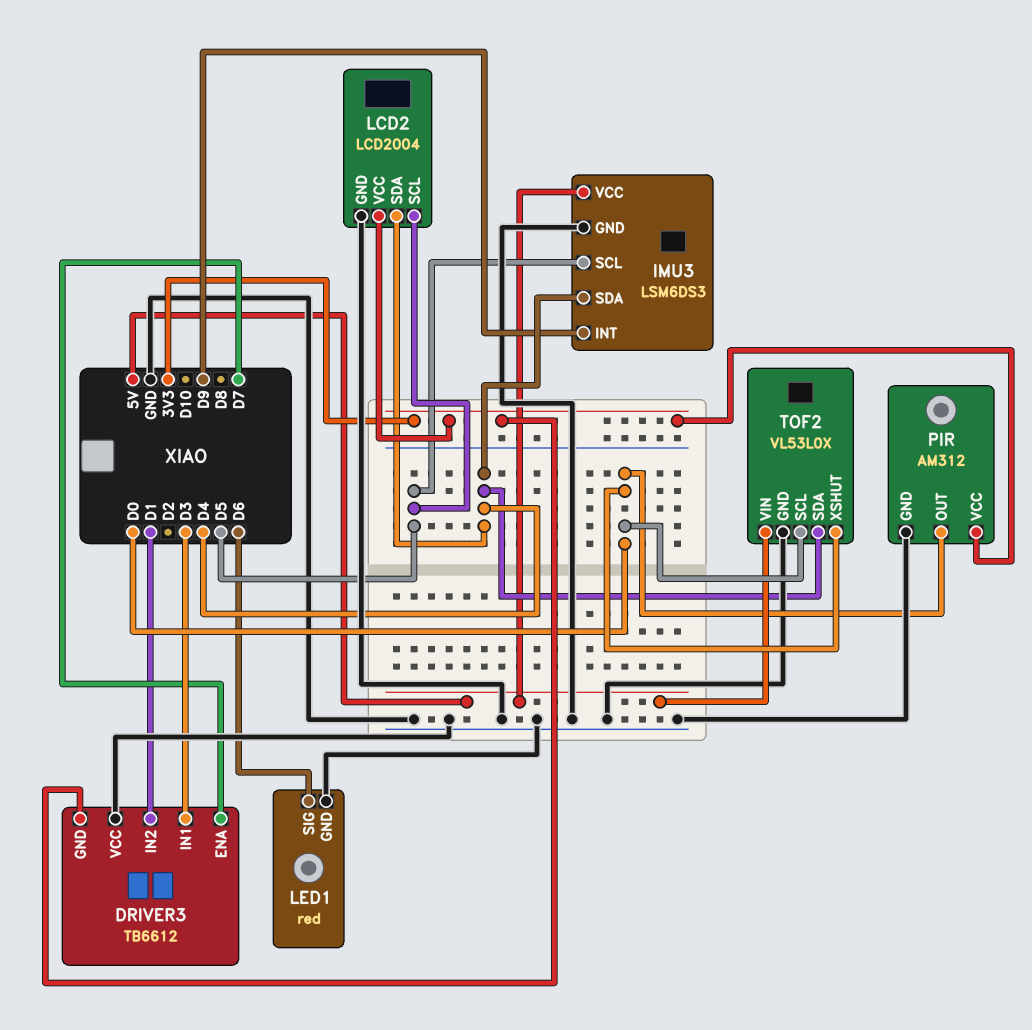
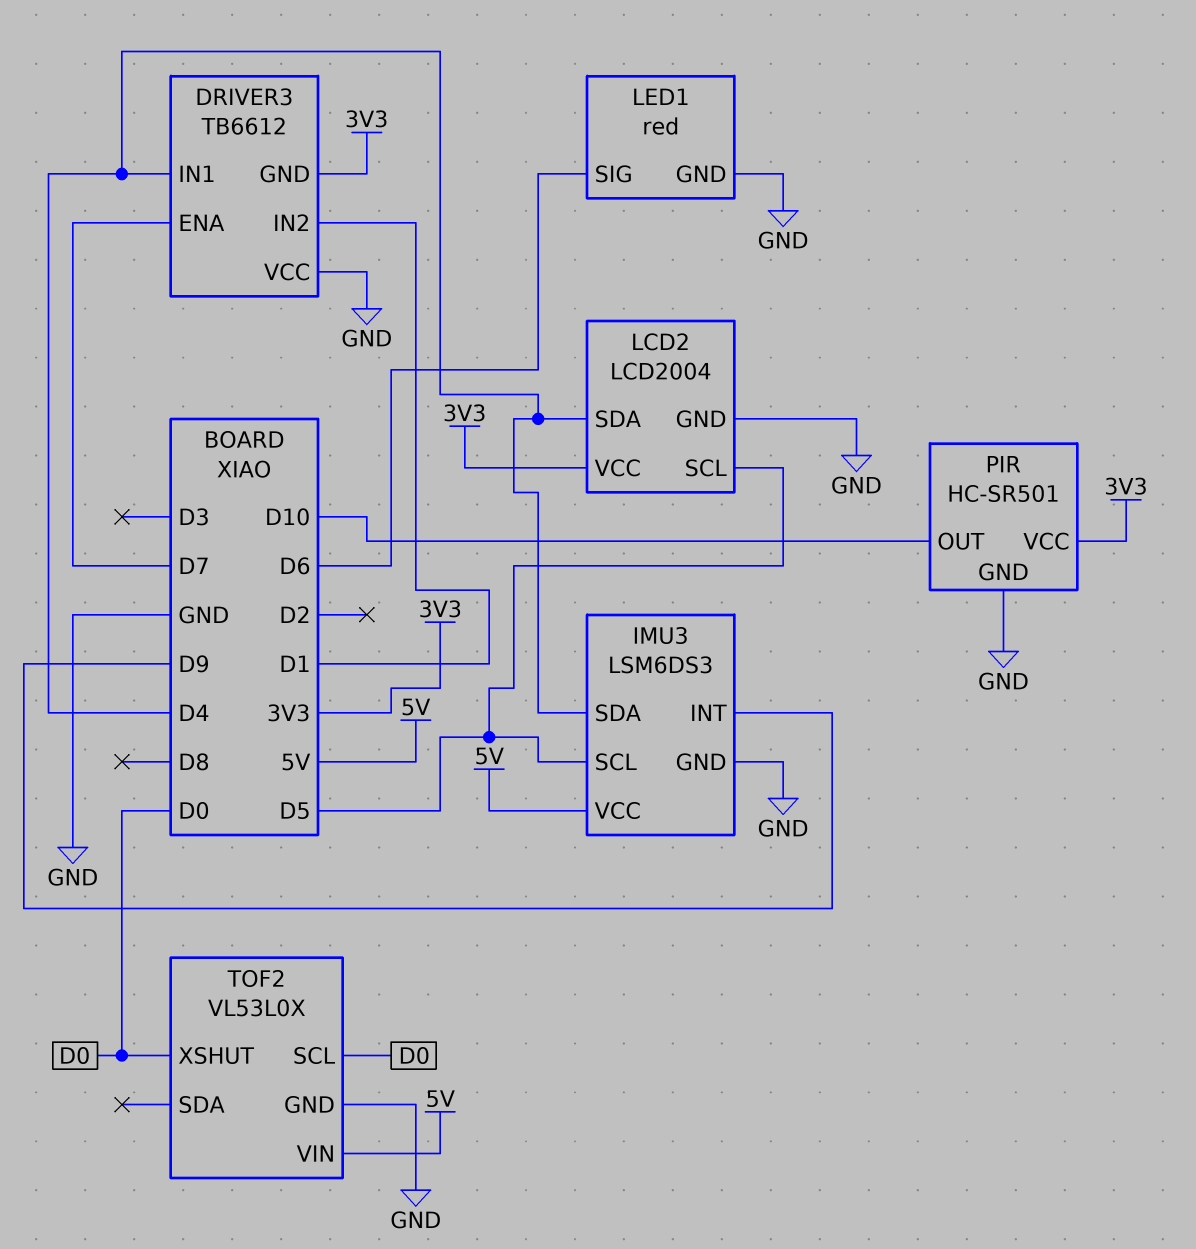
DRIVER3 pin IN1: D3 -> D4
PIR: AM312 -> HC-SR501
PIR pin OUT: D0 -> D10
TOF2 pin SDA: D4 -> none

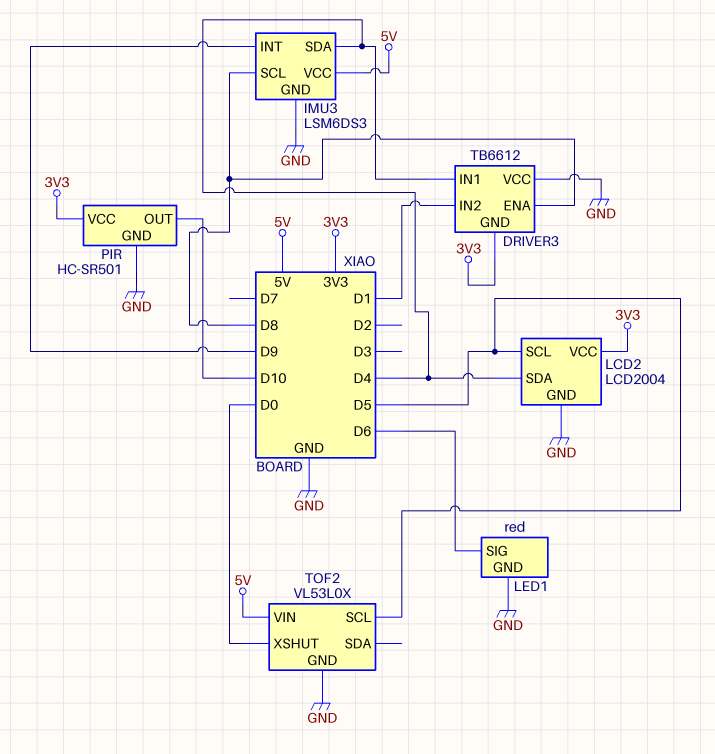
DRIVER3 pin ENA: D7 -> D8
IMU3 pin SCL: D5 -> D8
TOF2 pin SCL: D0 -> D5

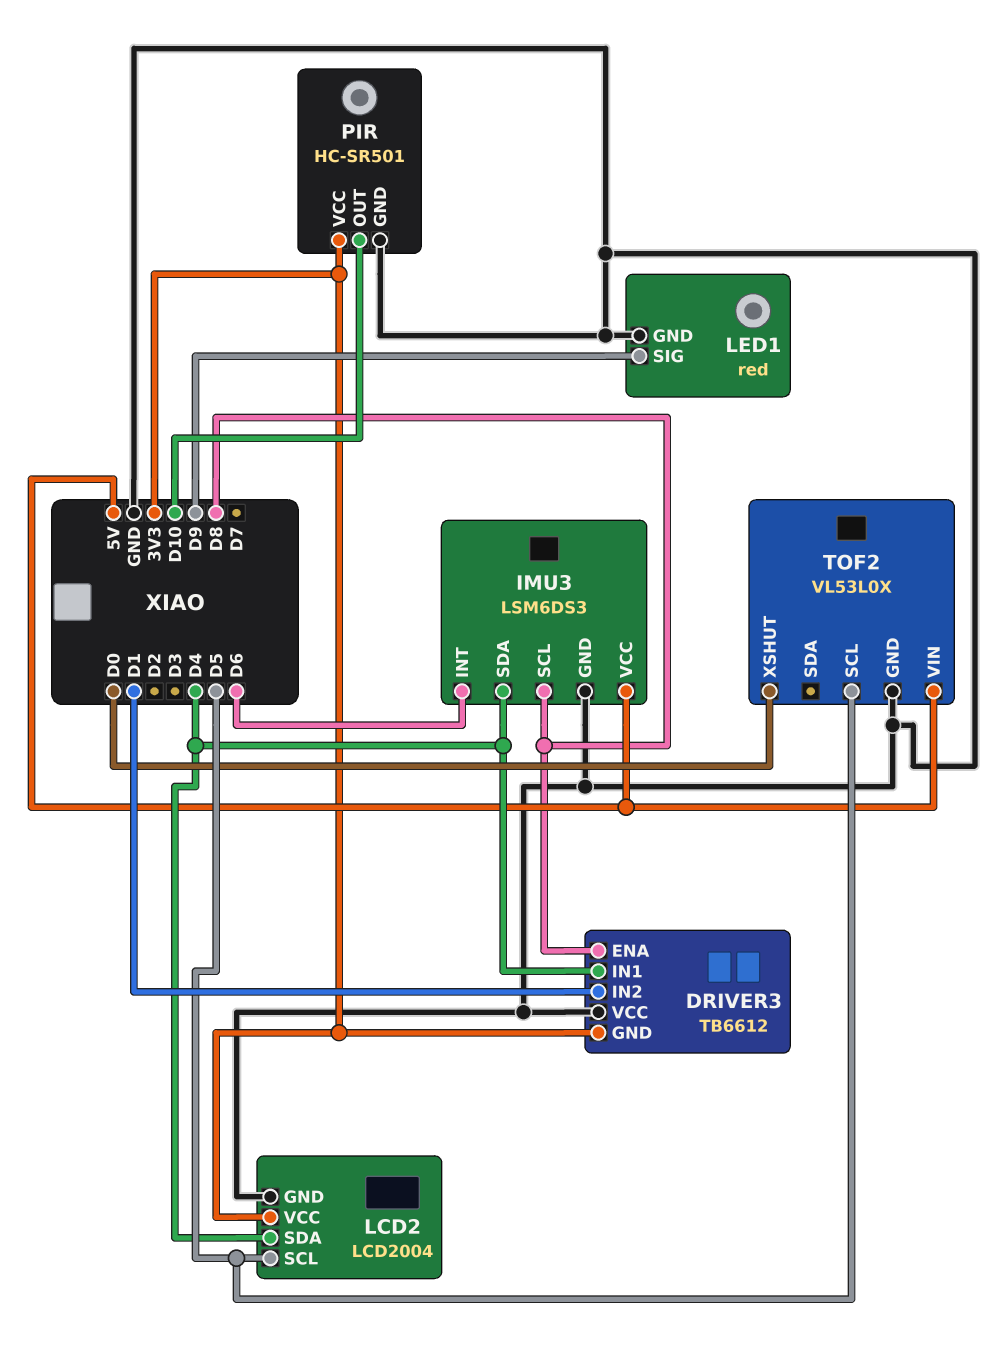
IMU3 pin INT: D9 -> D6
LED1 pin SIG: D6 -> D9

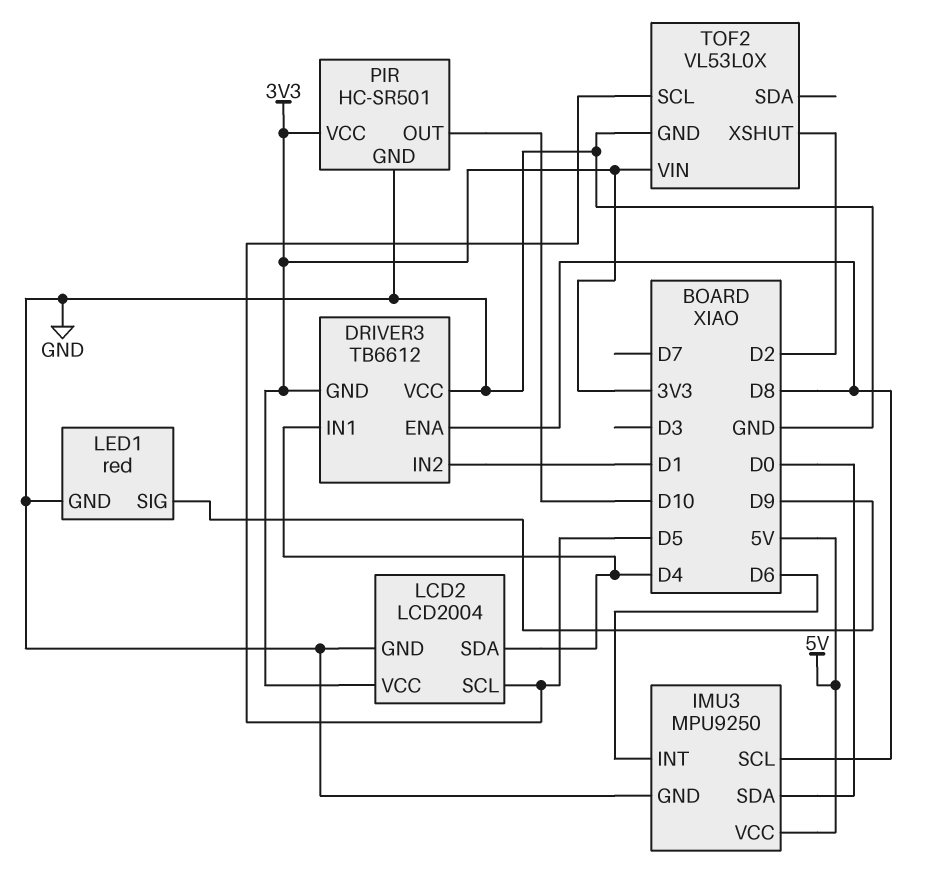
IMU3: LSM6DS3 -> MPU9250
IMU3 pin SDA: D4 -> D0
TOF2 pin VIN: 5V -> 3V3
TOF2 pin XSHUT: D0 -> D2

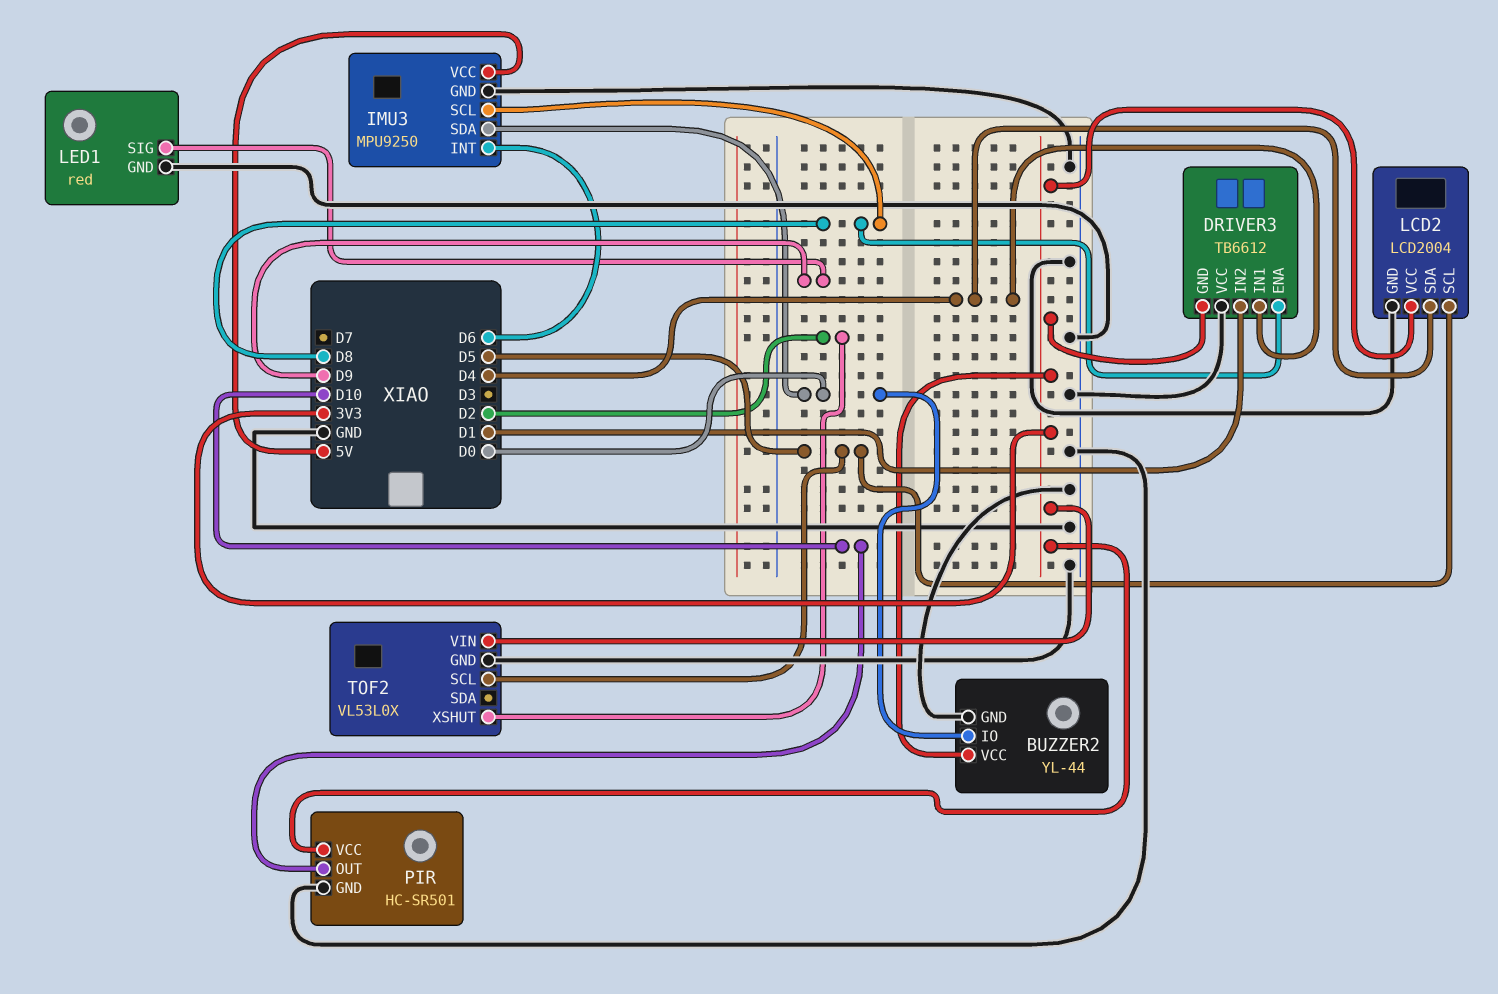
BUZZER2: none -> YL-44
BUZZER2 pin GND: none -> GND
BUZZER2 pin IO: none -> D0
BUZZER2 pin VCC: none -> 3V3

